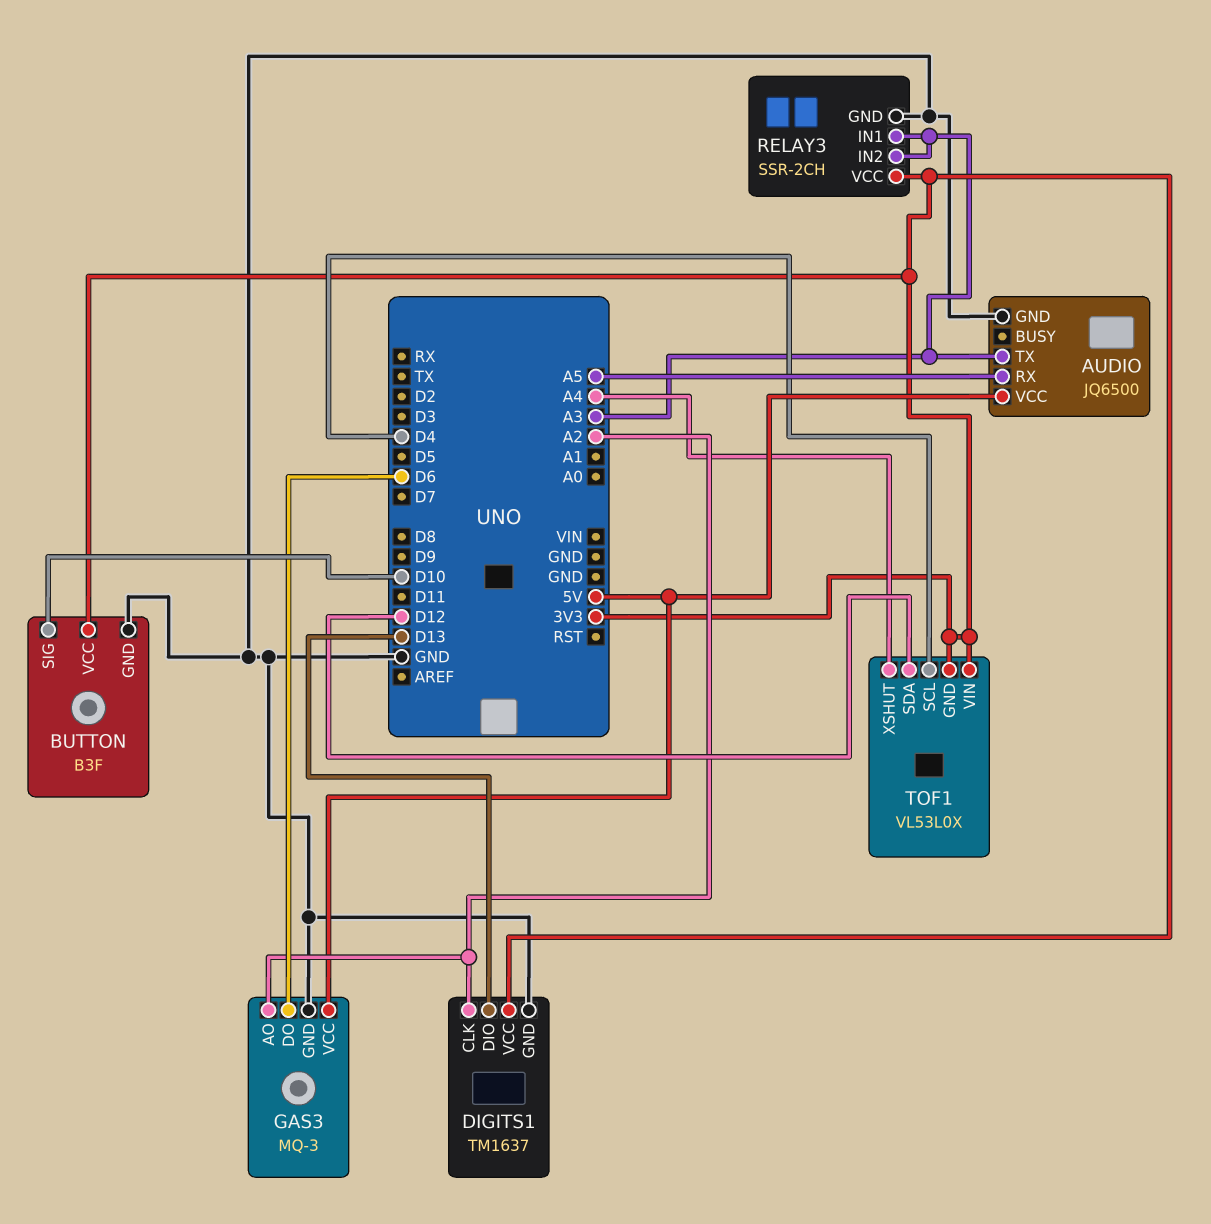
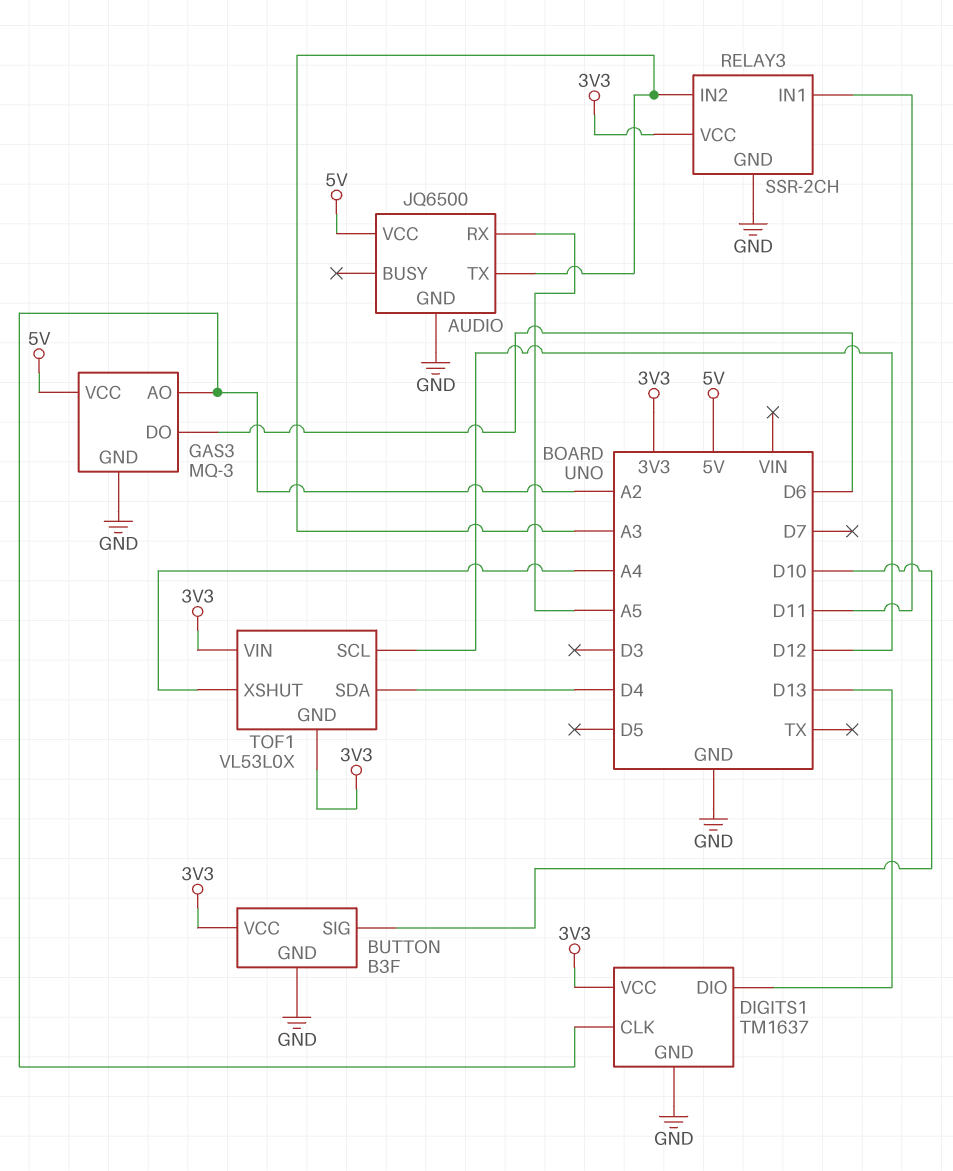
RELAY3 pin IN1: A3 -> D11
TOF1 pin SCL: D4 -> D12
TOF1 pin SDA: D12 -> D4

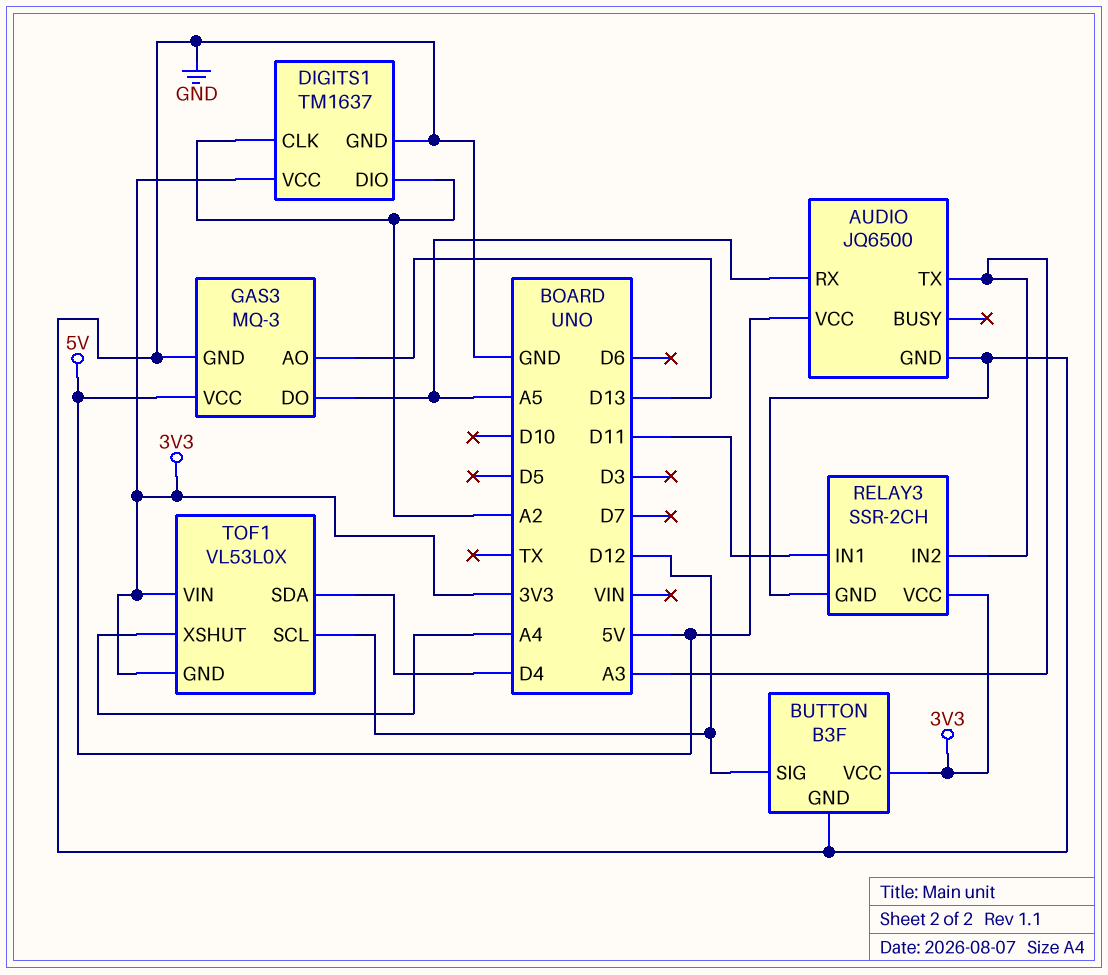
BUTTON pin SIG: D10 -> D12
DIGITS1 pin DIO: D13 -> A2
GAS3 pin AO: A2 -> D13
GAS3 pin DO: D6 -> A5

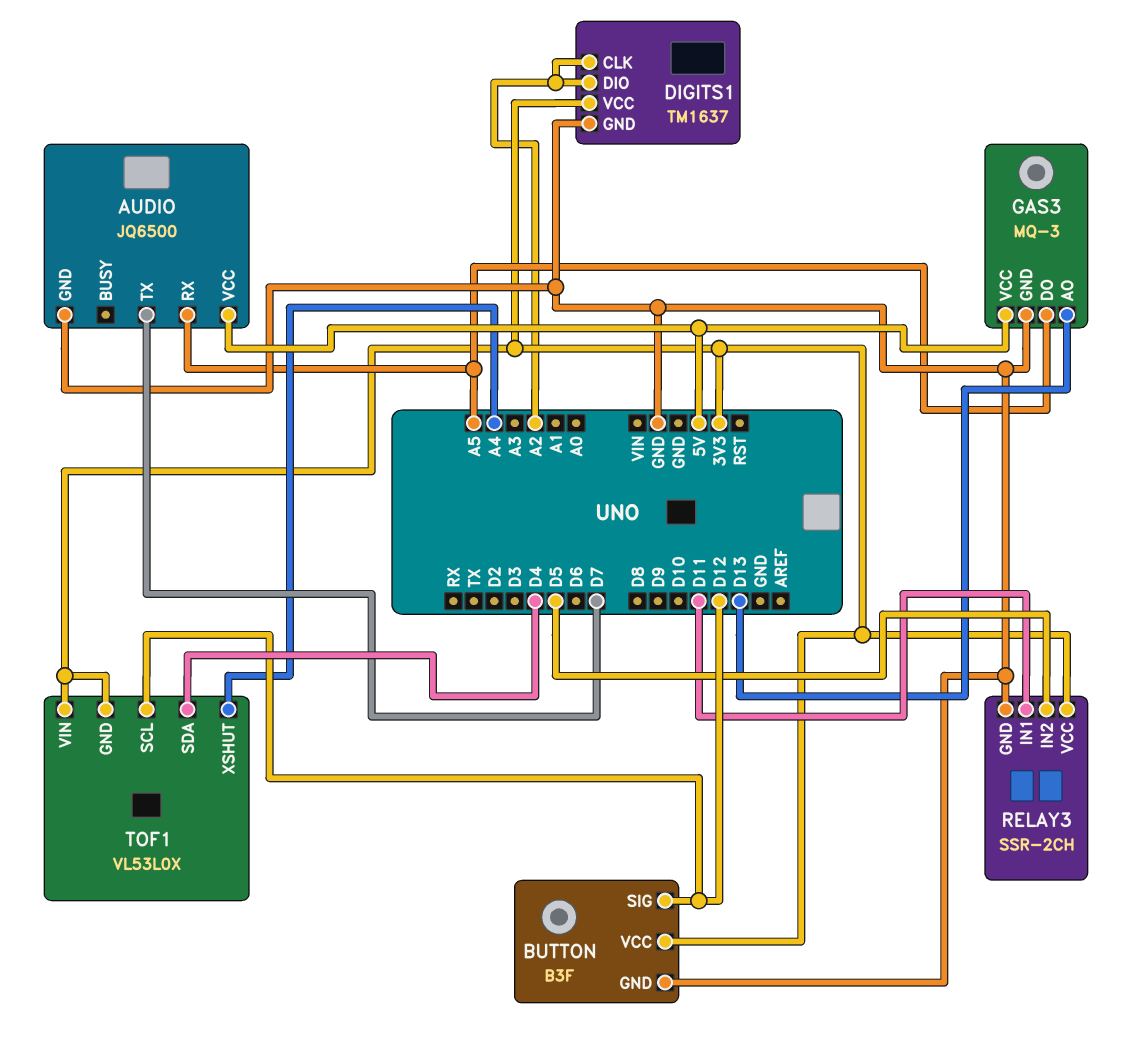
AUDIO pin TX: A3 -> D7
RELAY3 pin IN2: A3 -> D5

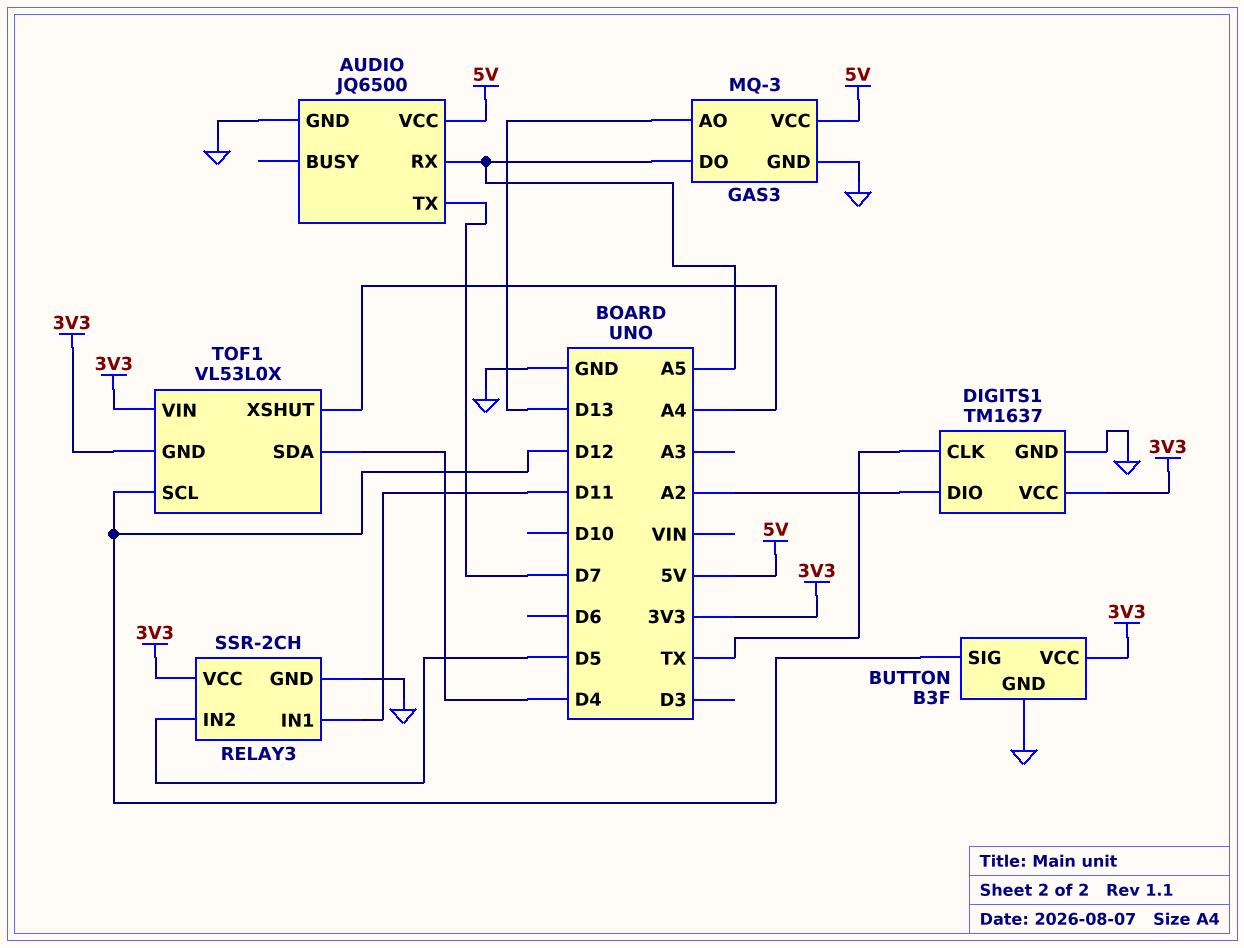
DIGITS1 pin CLK: A2 -> TX

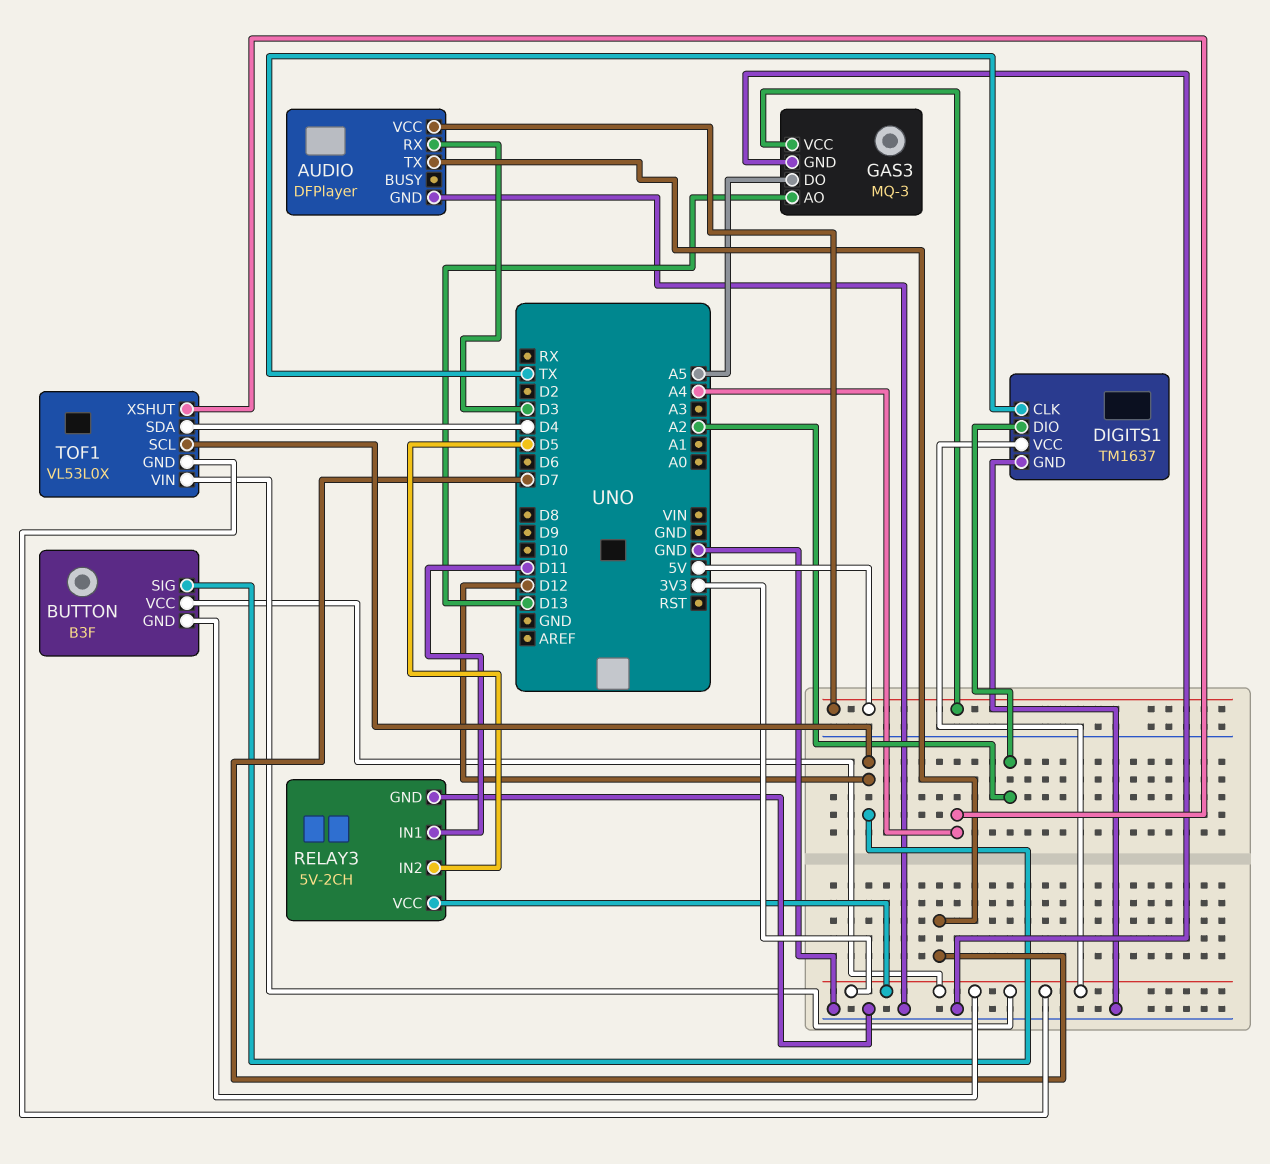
AUDIO: JQ6500 -> DFPlayer
AUDIO pin RX: A5 -> D3
BUTTON pin GND: GND -> 3V3
RELAY3: SSR-2CH -> 5V-2CH

